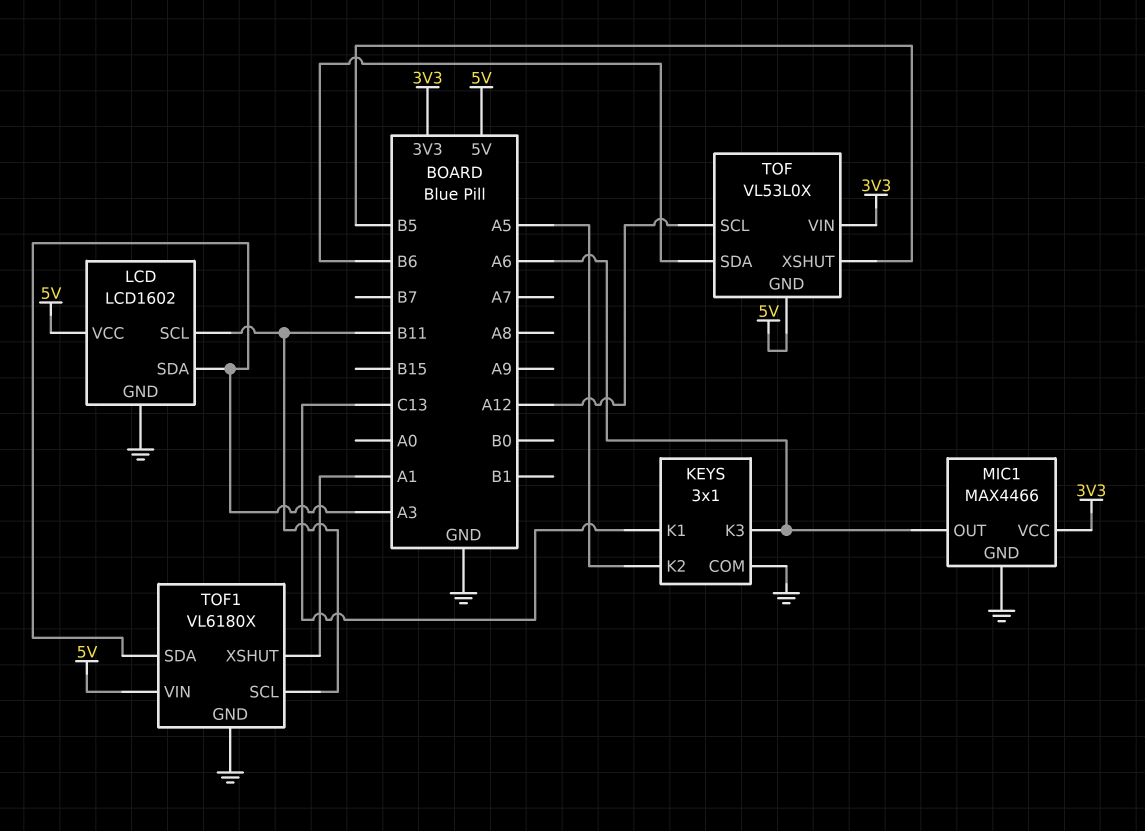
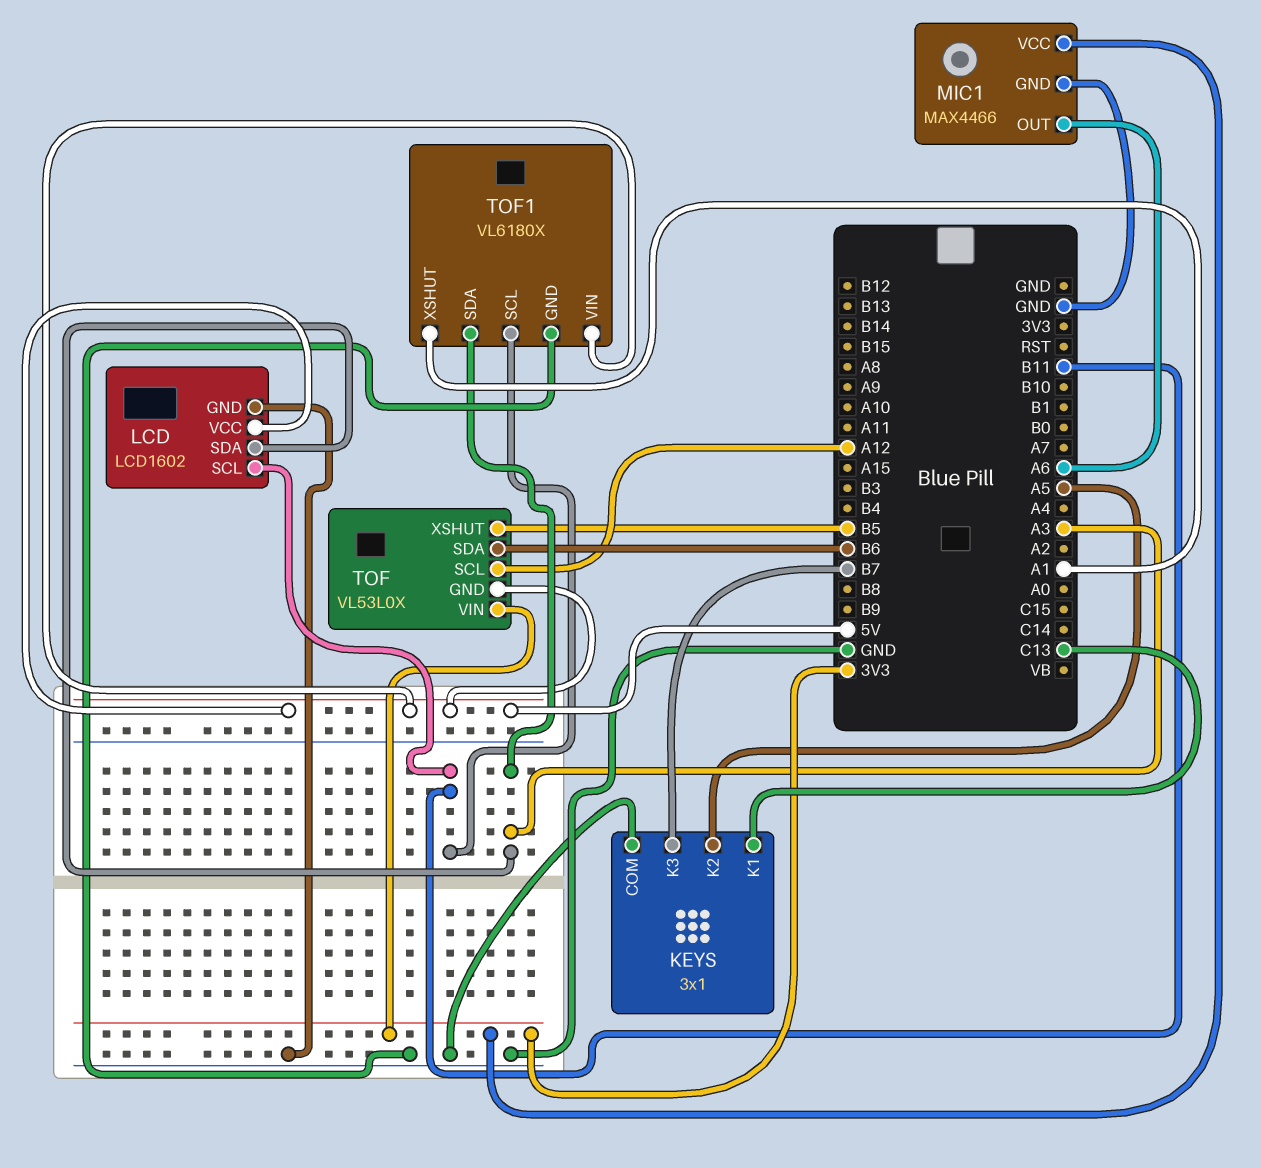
KEYS pin K3: A6 -> B7

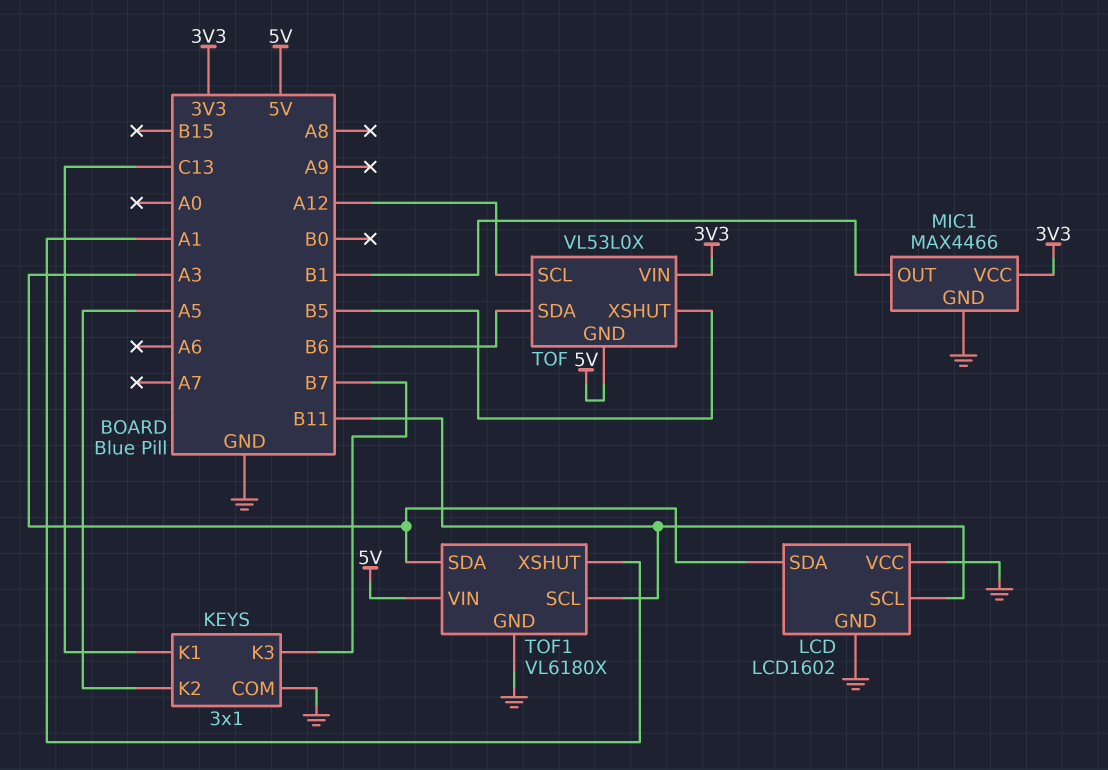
LCD pin VCC: 5V -> GND
MIC1 pin OUT: A6 -> B1

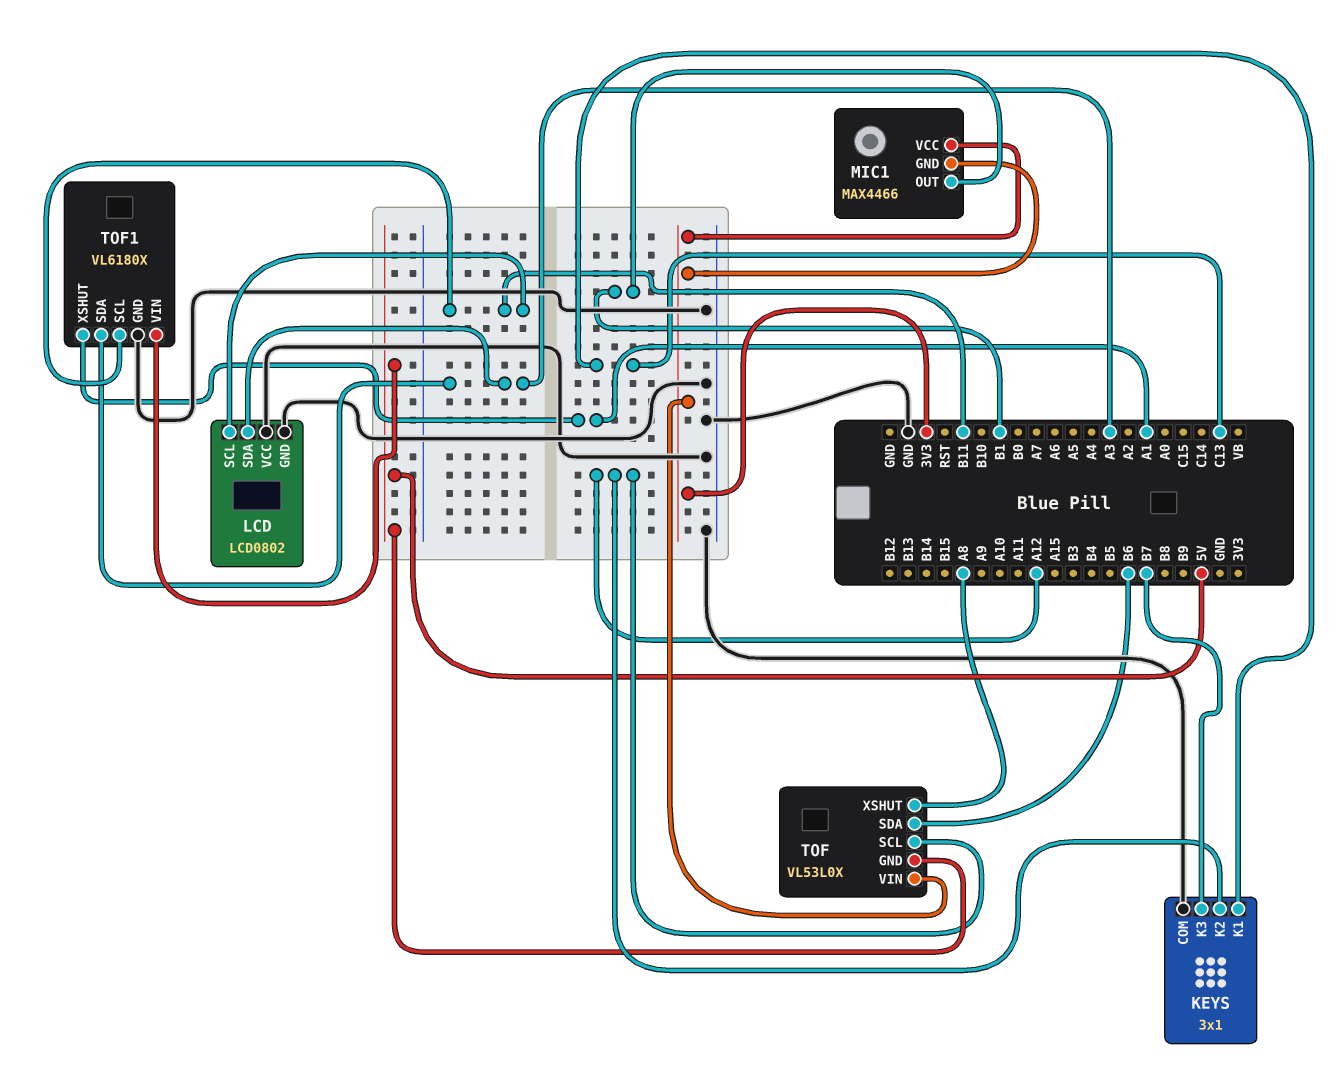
KEYS pin K2: A5 -> A12
LCD: LCD1602 -> LCD0802
MIC1 pin GND: GND -> 3V3
TOF pin XSHUT: B5 -> A8

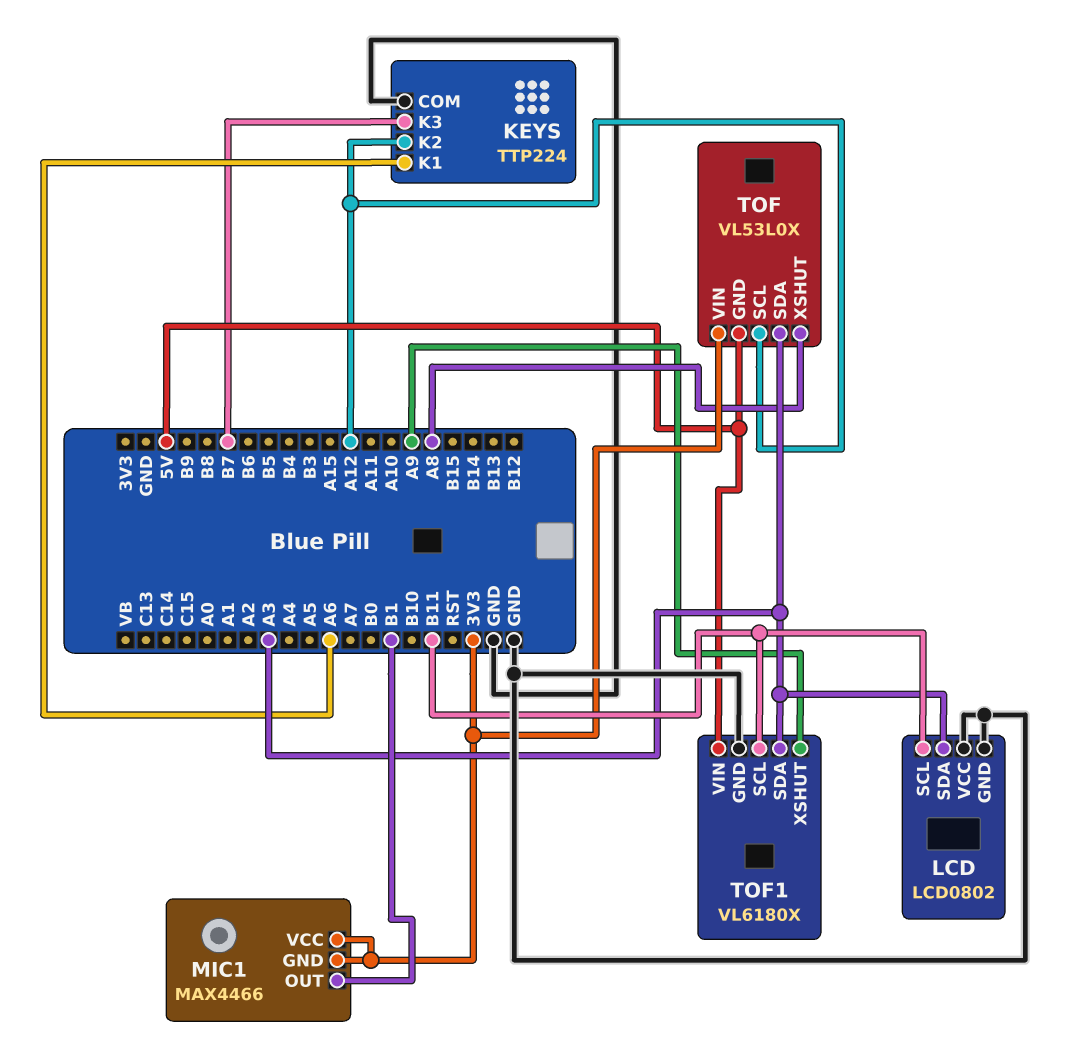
KEYS: 3x1 -> TTP224
KEYS pin K1: C13 -> A6
TOF pin SDA: B6 -> A3
TOF1 pin XSHUT: A1 -> A9

